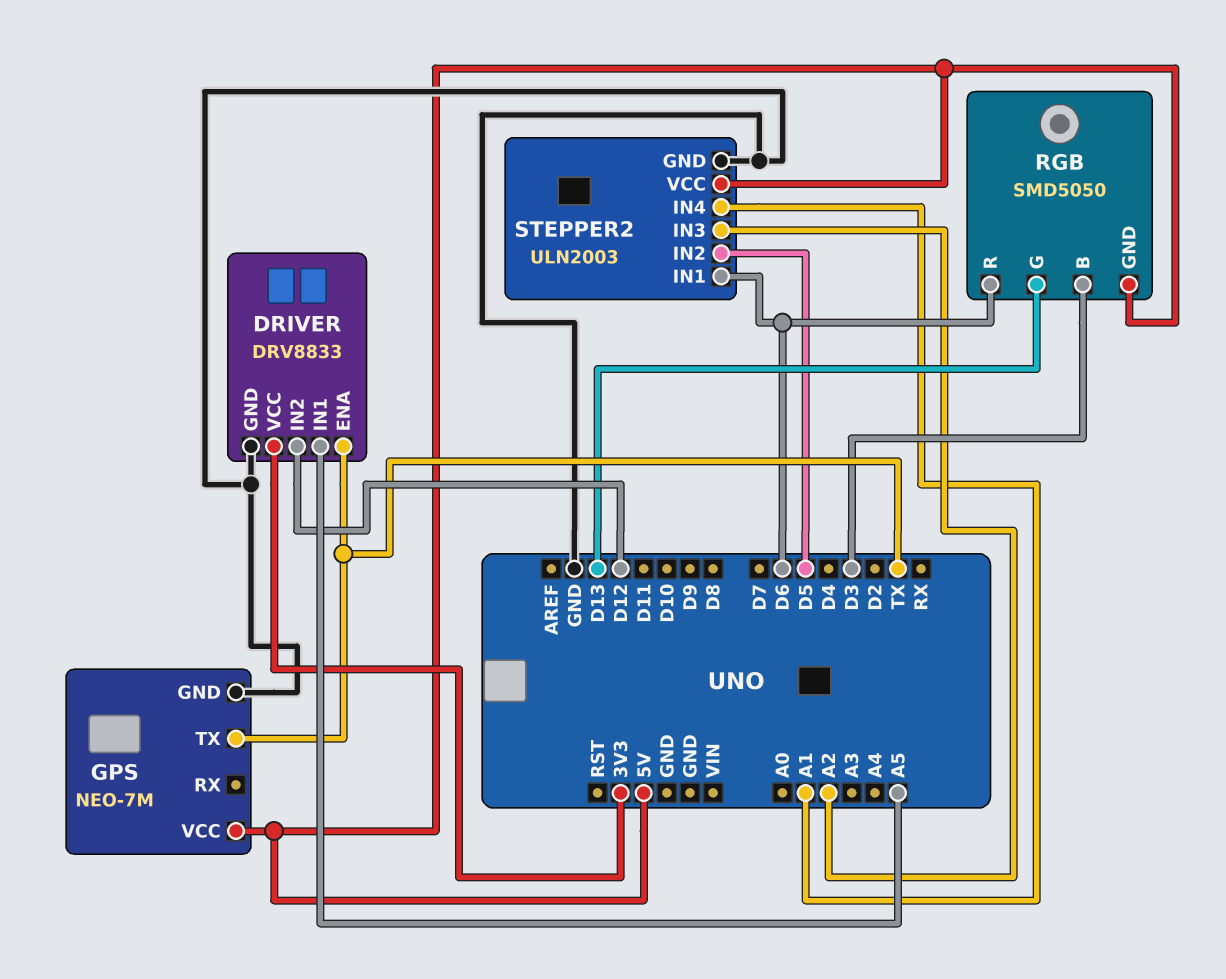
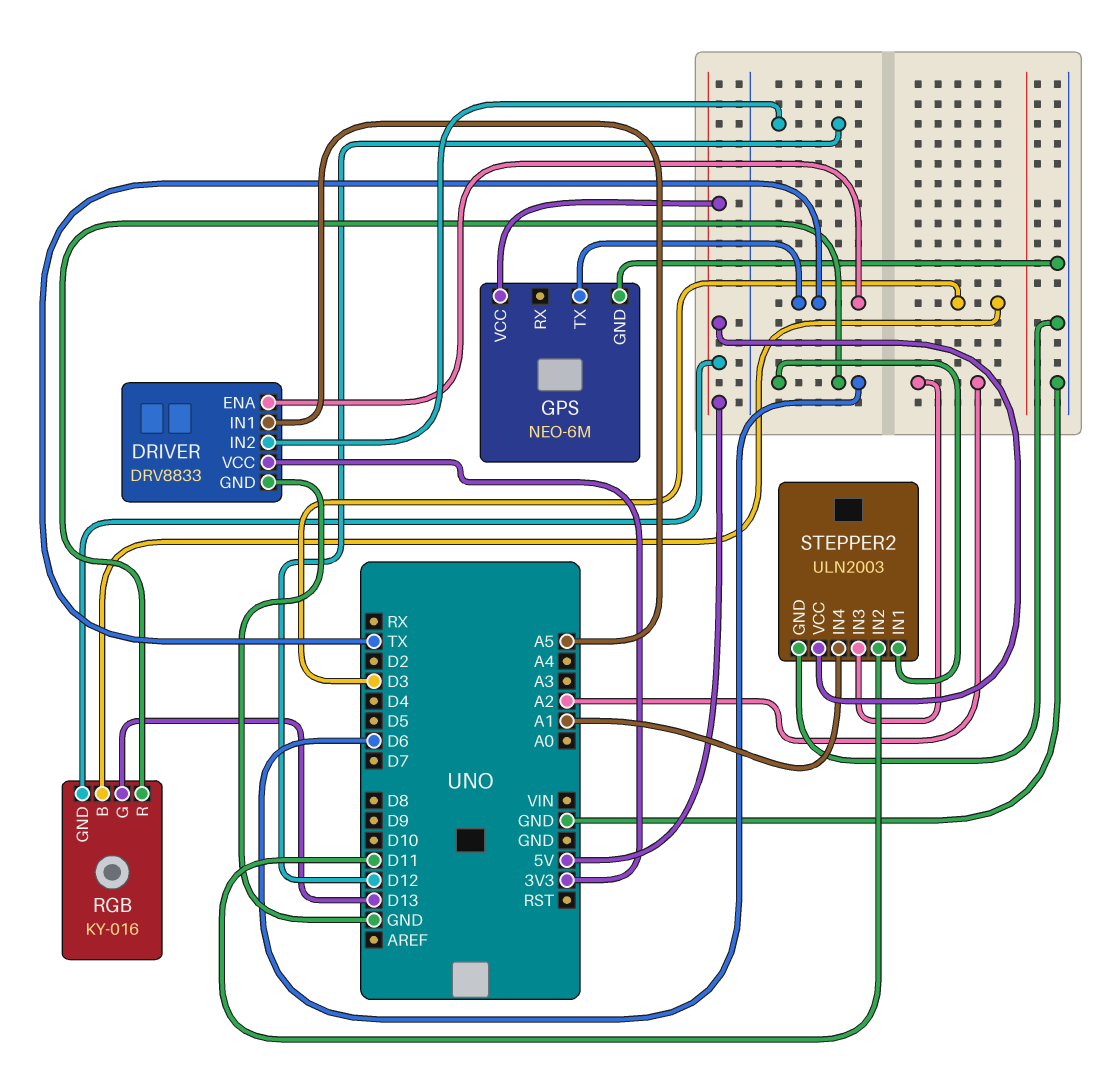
GPS: NEO-7M -> NEO-6M
RGB: SMD5050 -> KY-016
STEPPER2 pin IN2: D5 -> D11

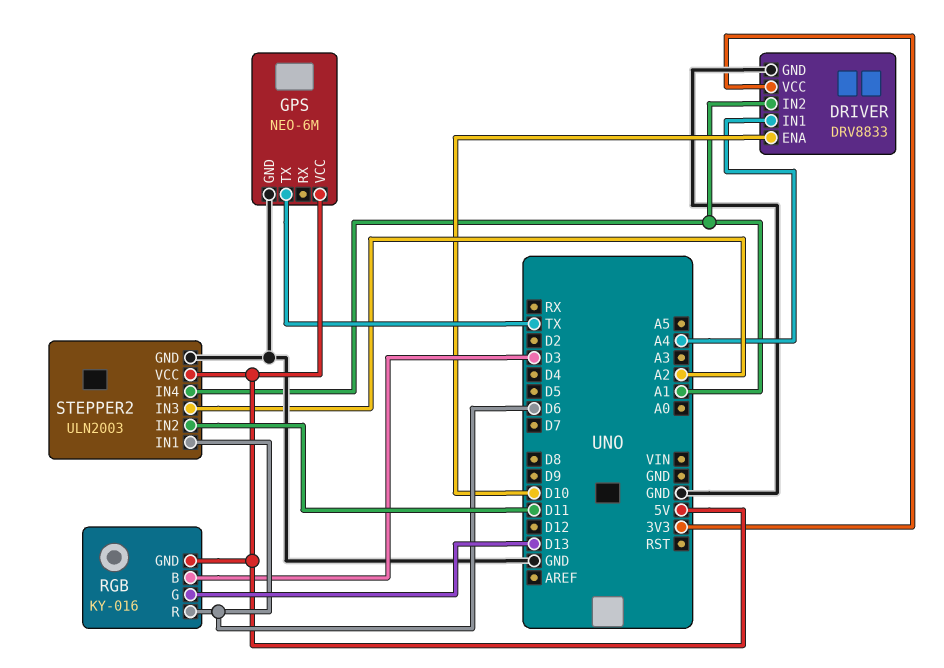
DRIVER pin ENA: TX -> D10
DRIVER pin IN1: A5 -> A4
DRIVER pin IN2: D12 -> A1

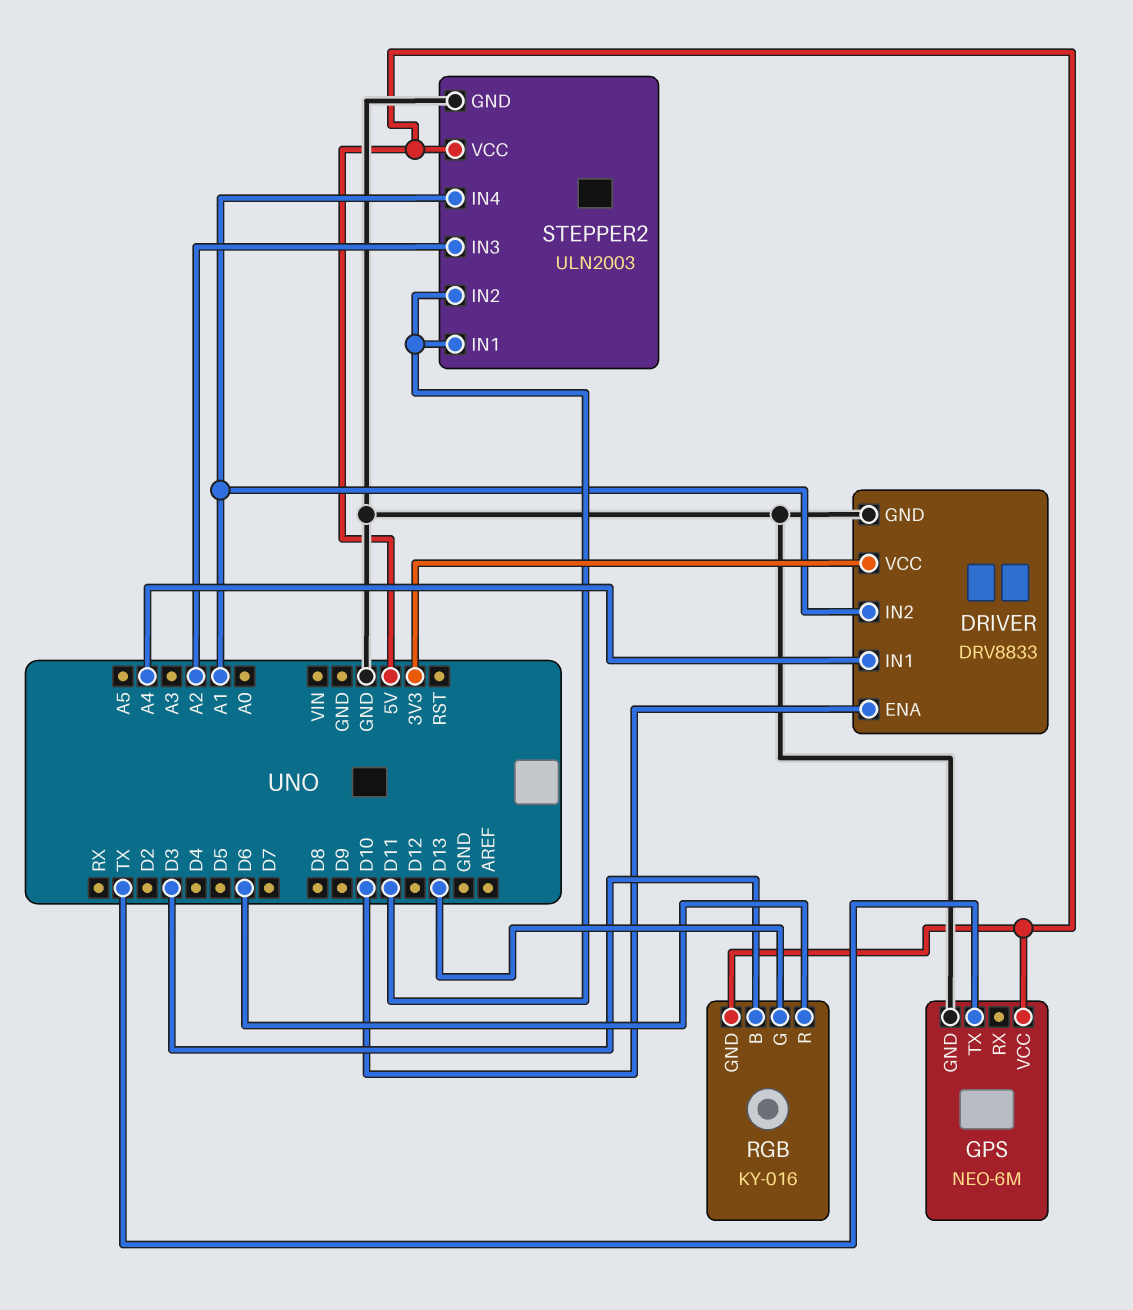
STEPPER2 pin IN1: D6 -> D11

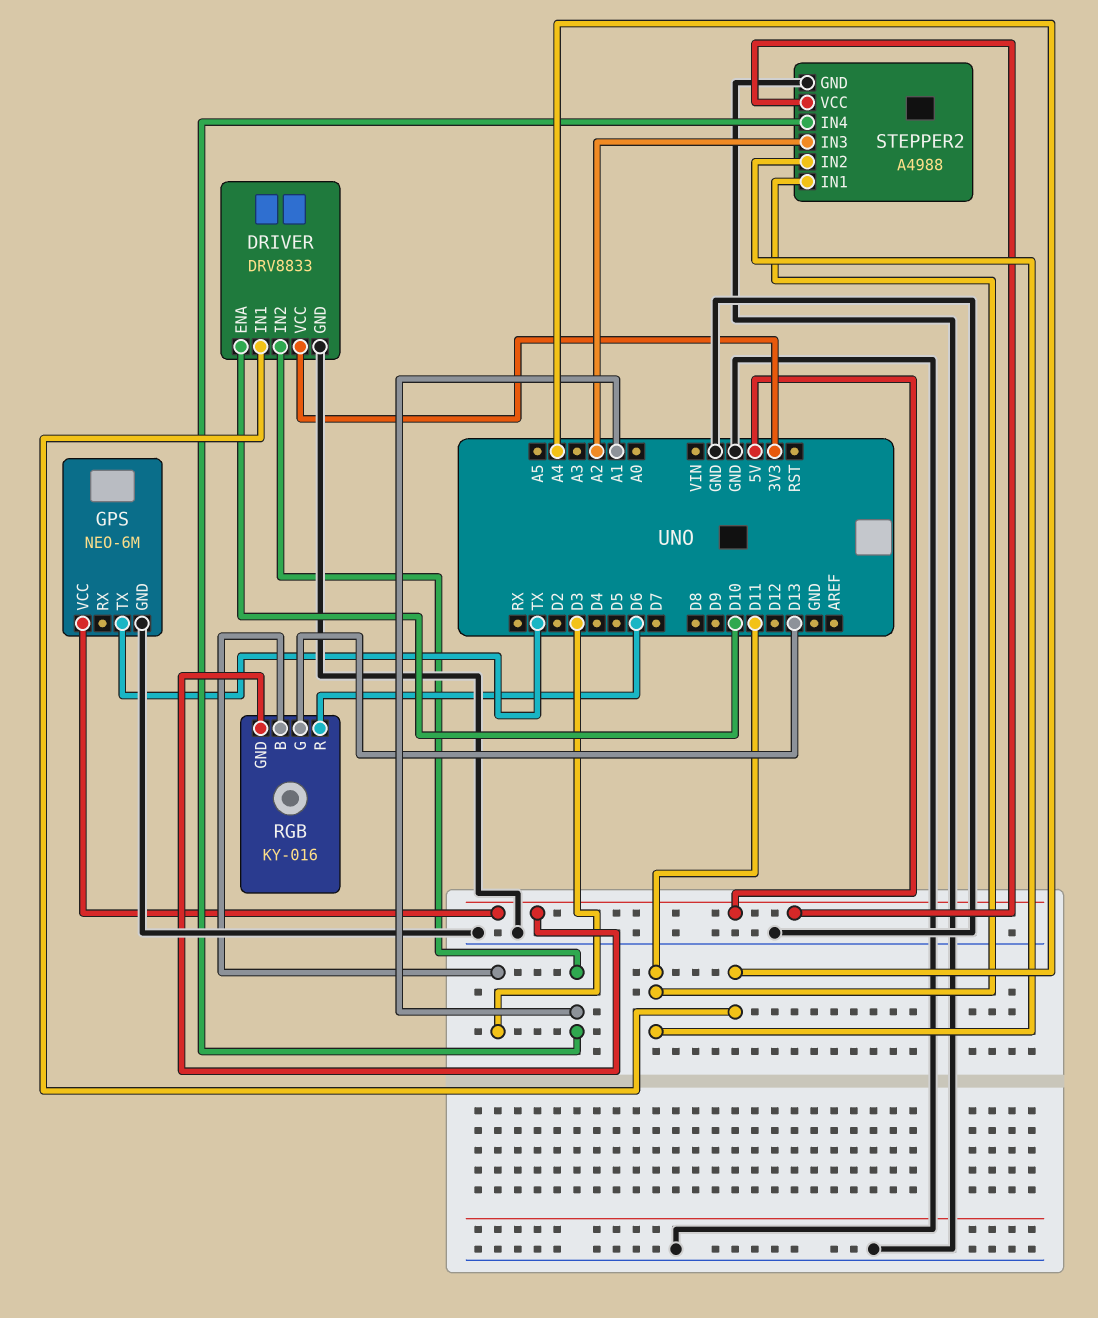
STEPPER2: ULN2003 -> A4988

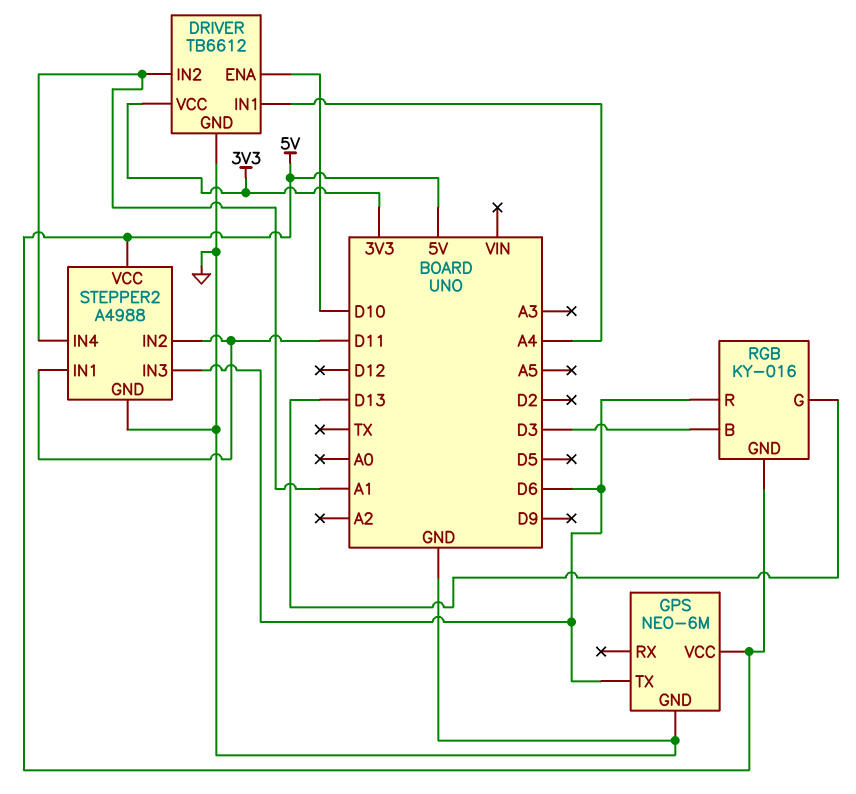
DRIVER: DRV8833 -> TB6612
GPS pin TX: TX -> D6
STEPPER2 pin IN3: A2 -> D6

